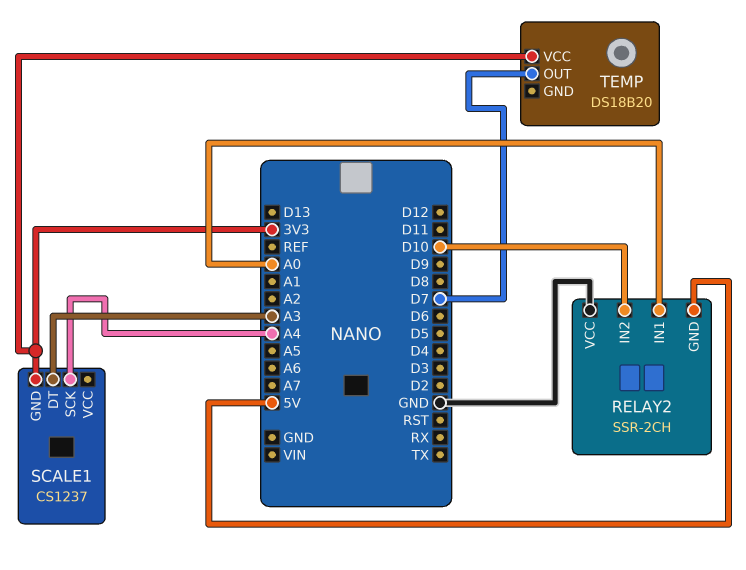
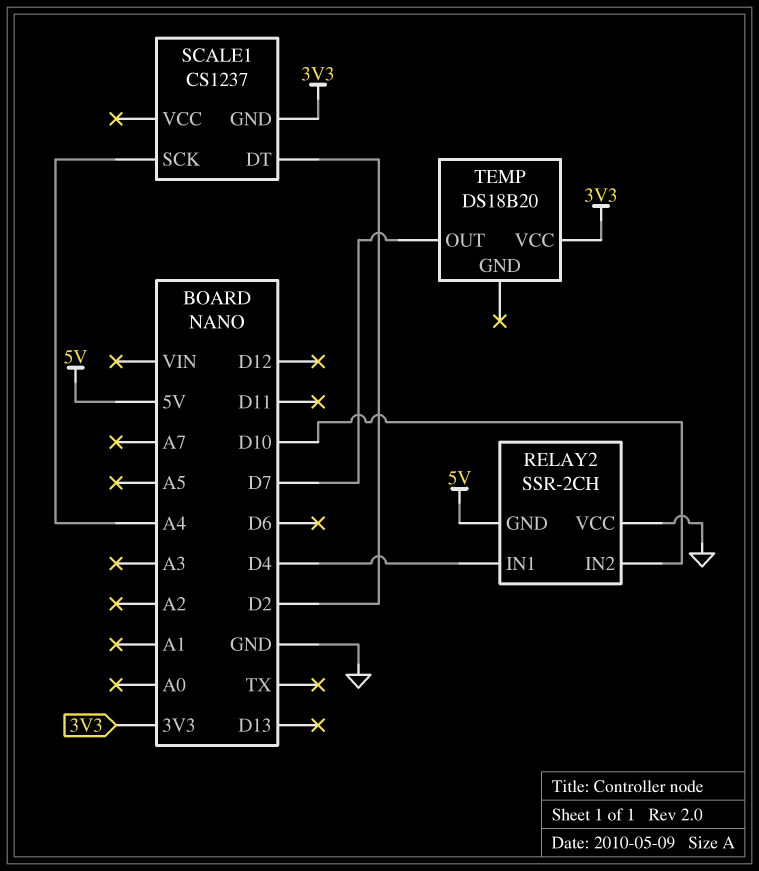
RELAY2 pin IN1: A0 -> D4
SCALE1 pin DT: A3 -> D2

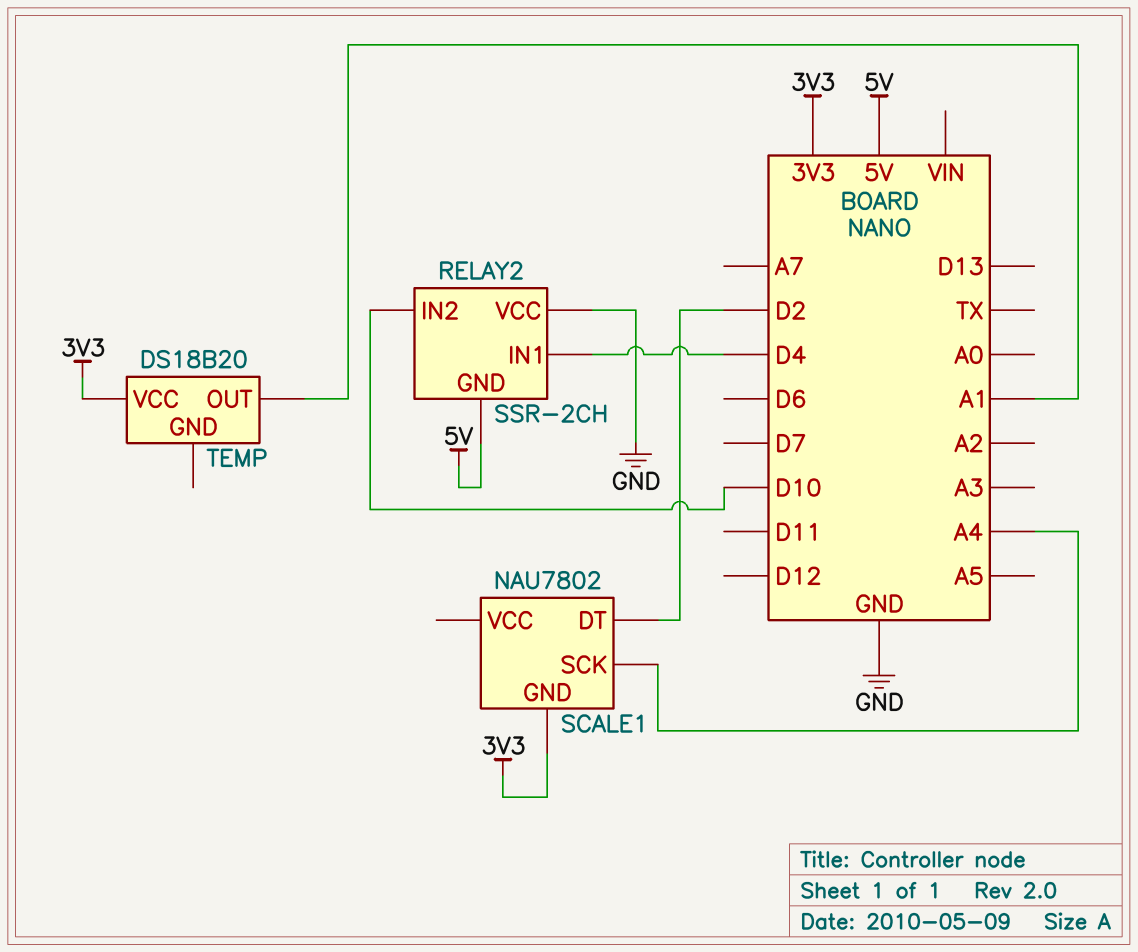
SCALE1: CS1237 -> NAU7802
TEMP pin OUT: D7 -> A1

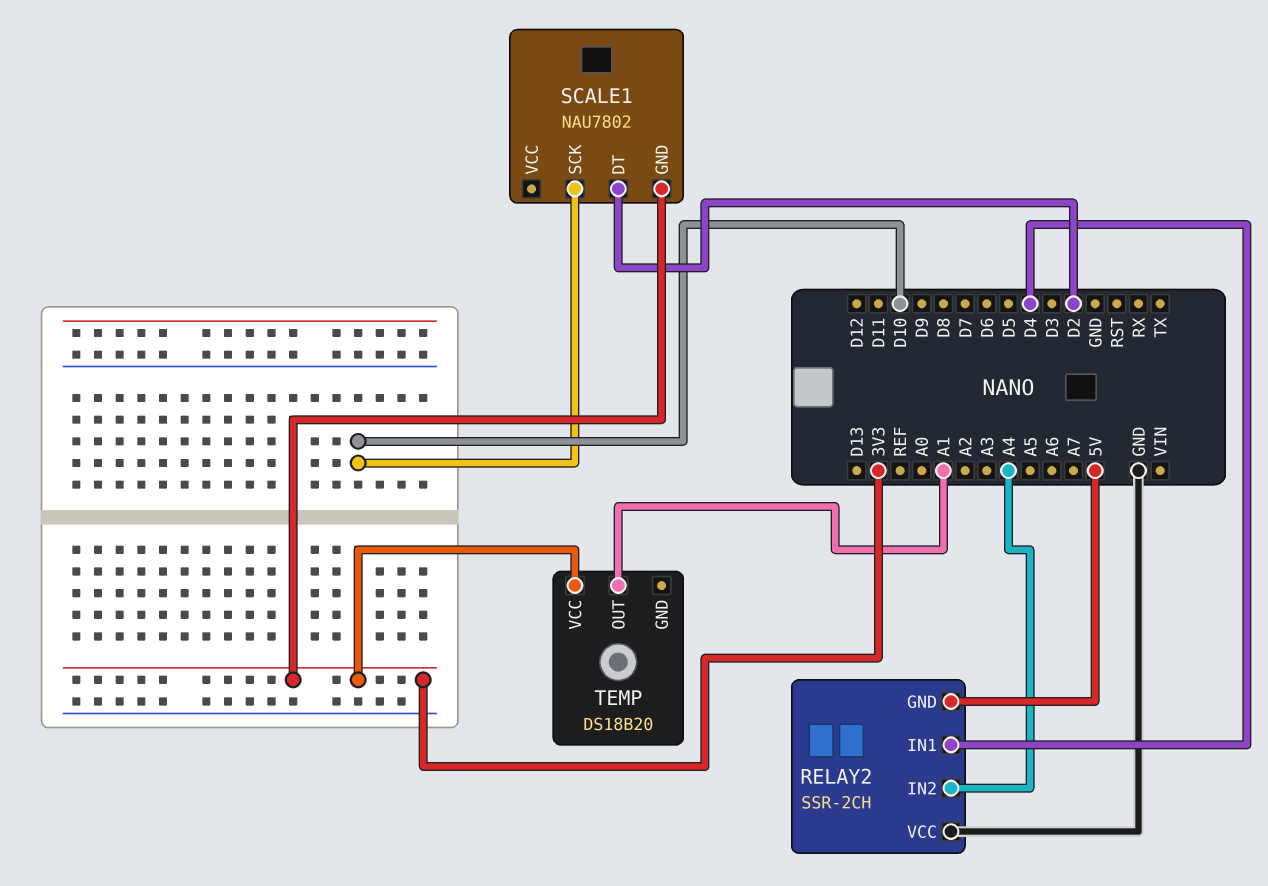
RELAY2 pin IN2: D10 -> A4
SCALE1 pin SCK: A4 -> D10

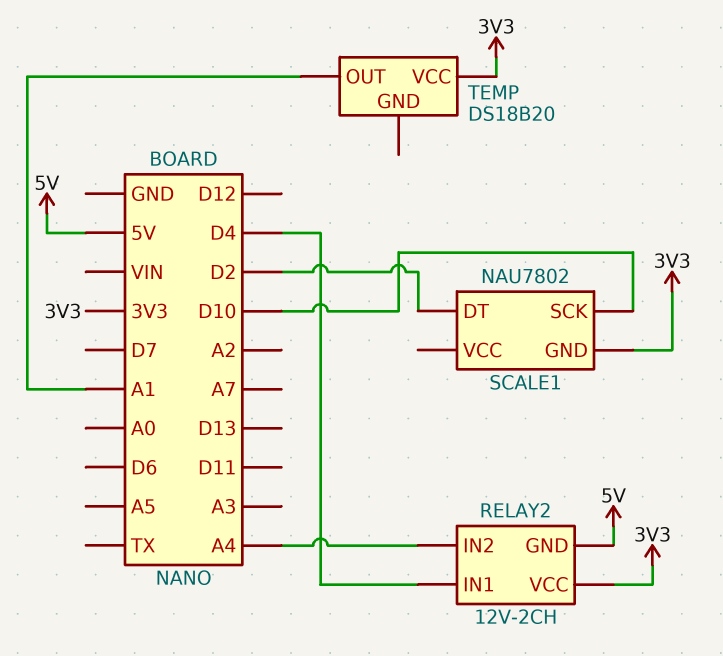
RELAY2: SSR-2CH -> 12V-2CH
RELAY2 pin VCC: GND -> 3V3

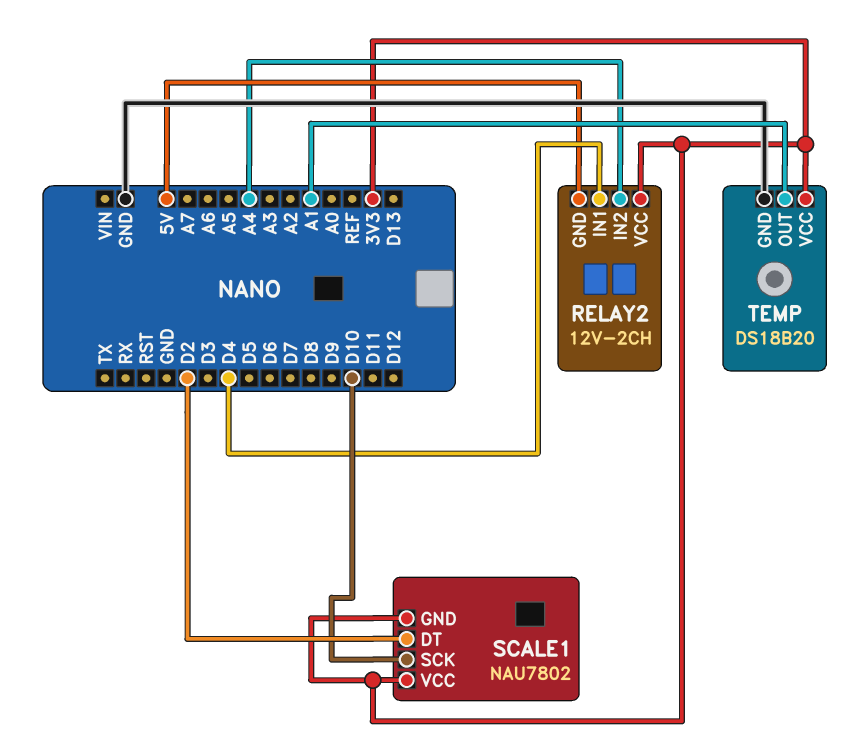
SCALE1 pin VCC: none -> 3V3
TEMP pin GND: none -> GND

